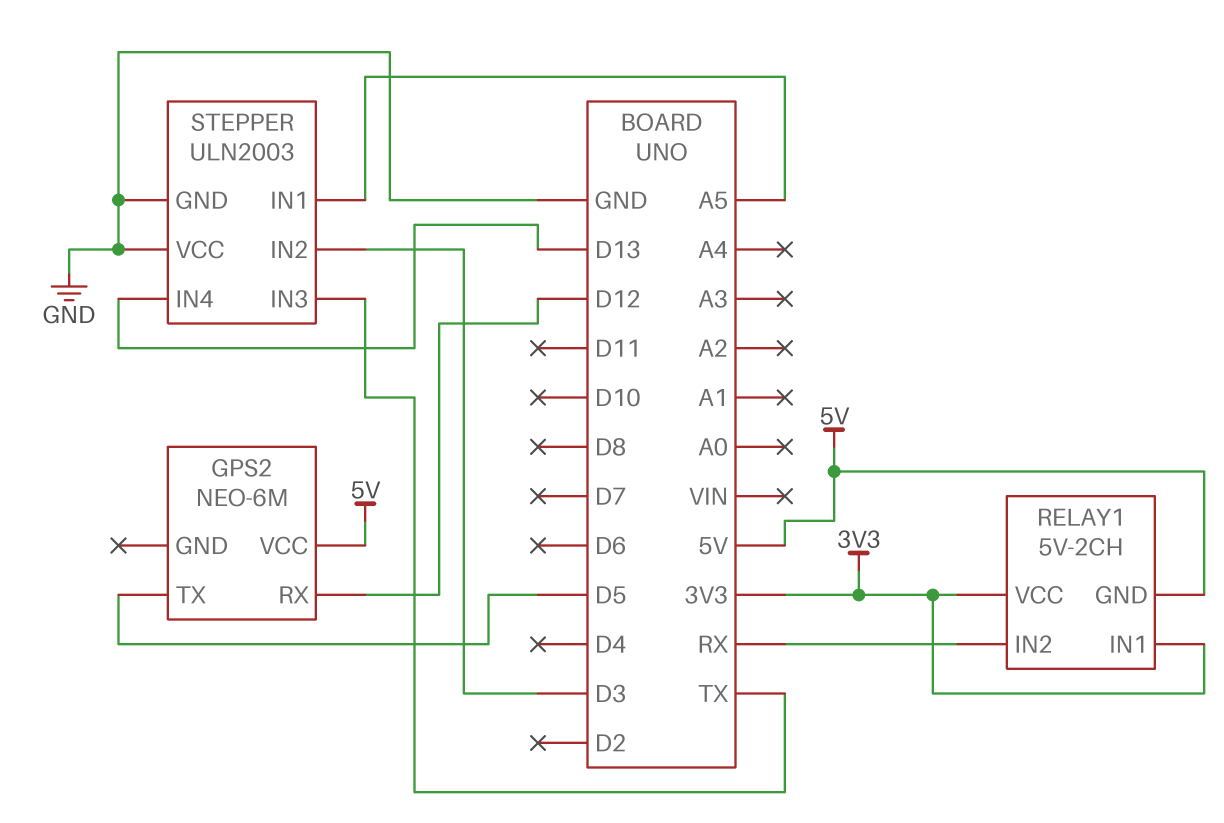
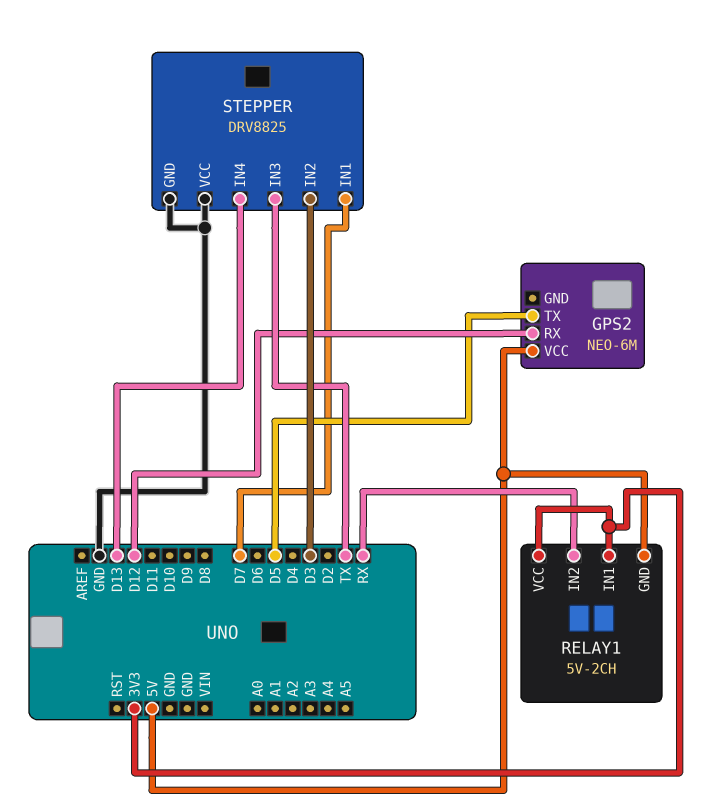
STEPPER: ULN2003 -> DRV8825
STEPPER pin IN1: A5 -> D7

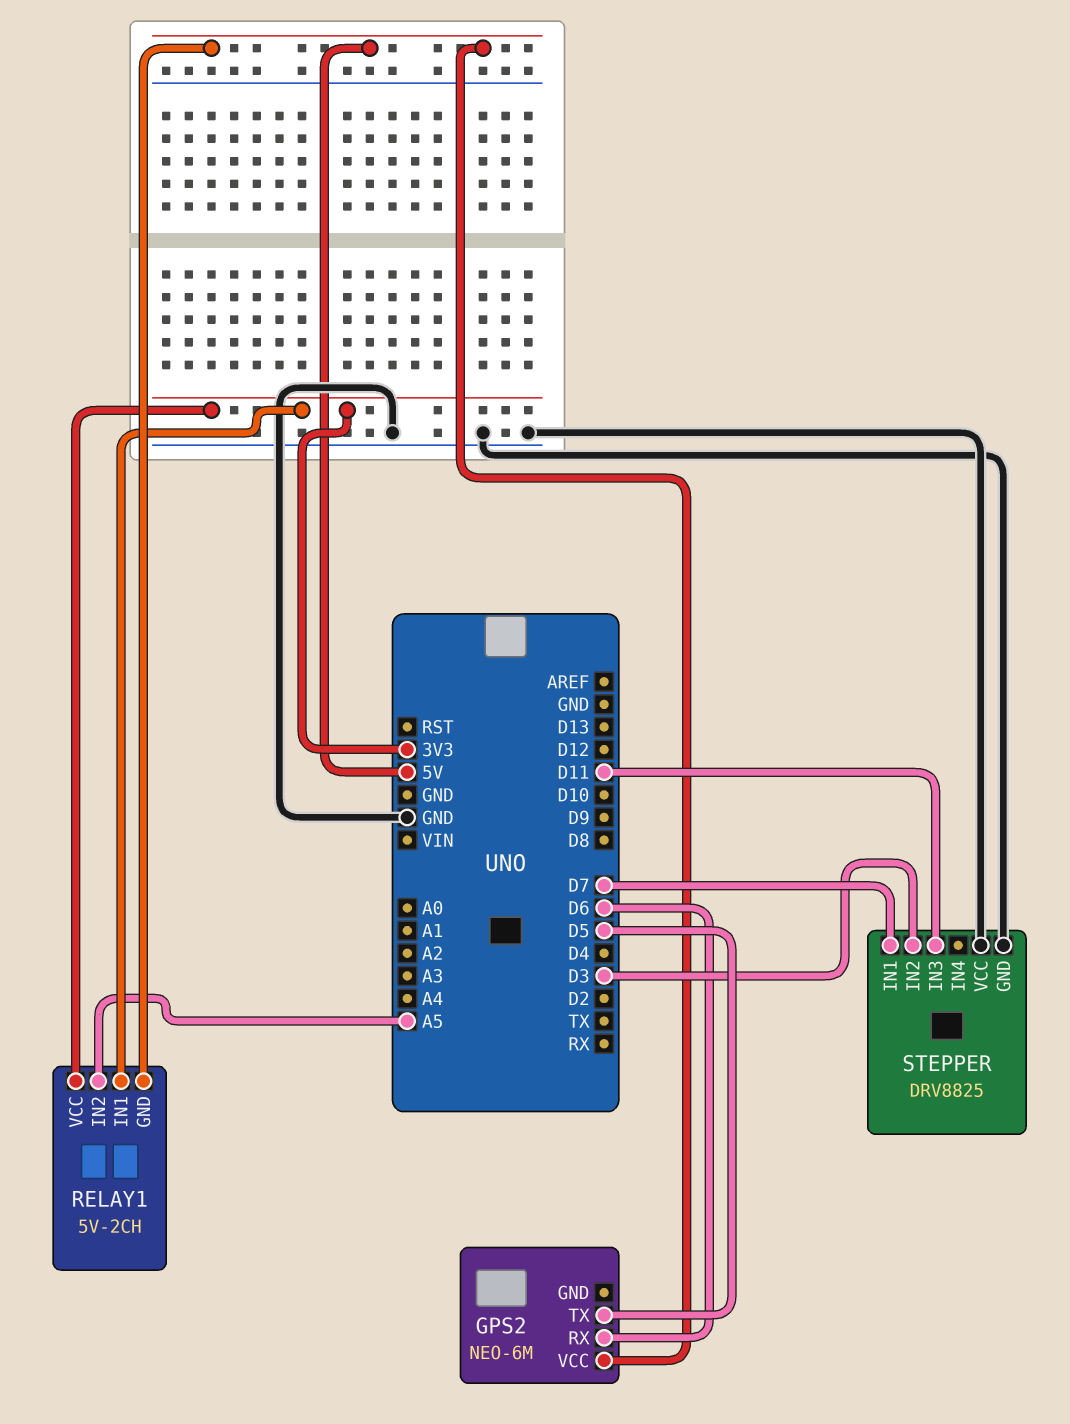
GPS2 pin RX: D12 -> D6
RELAY1 pin IN2: RX -> A5
STEPPER pin IN3: TX -> D11
STEPPER pin IN4: D13 -> none

